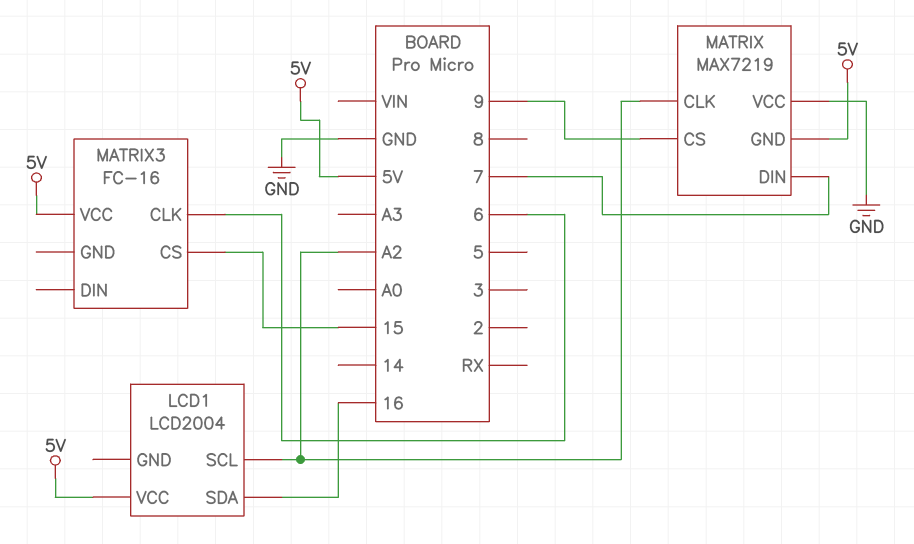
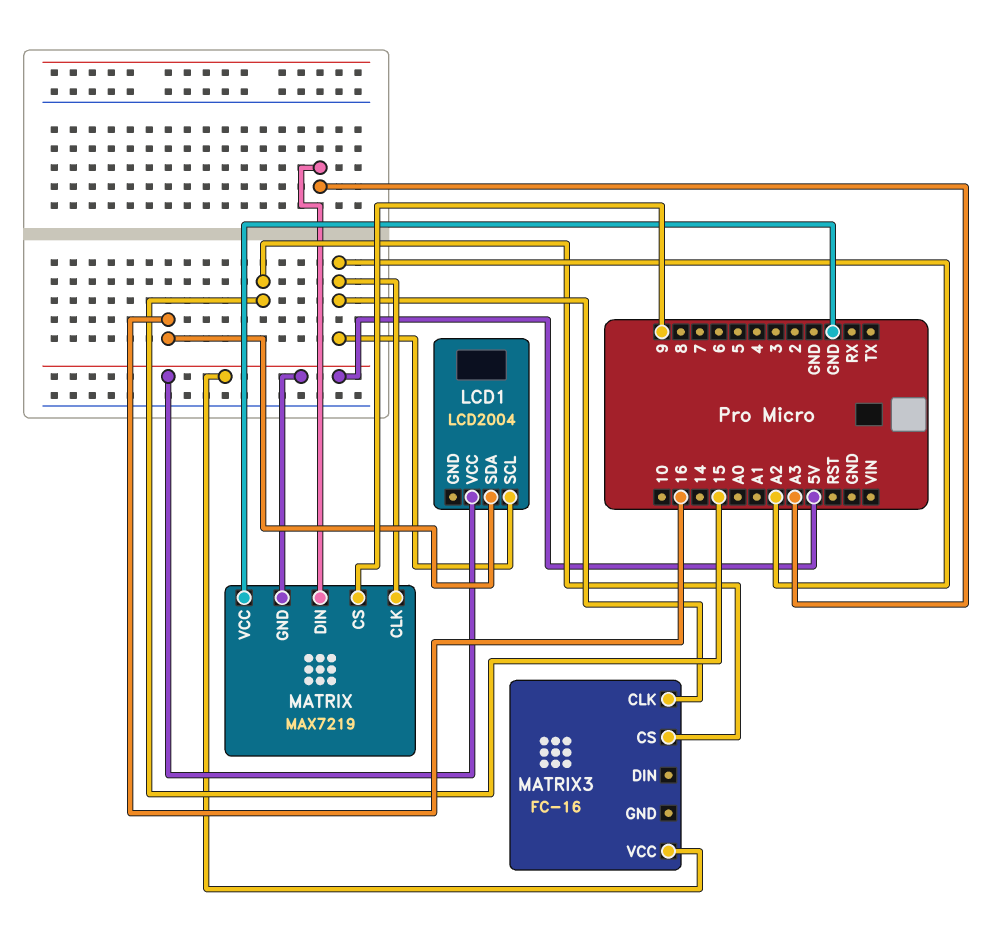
MATRIX pin DIN: 7 -> A3
MATRIX3 pin CLK: 6 -> A2

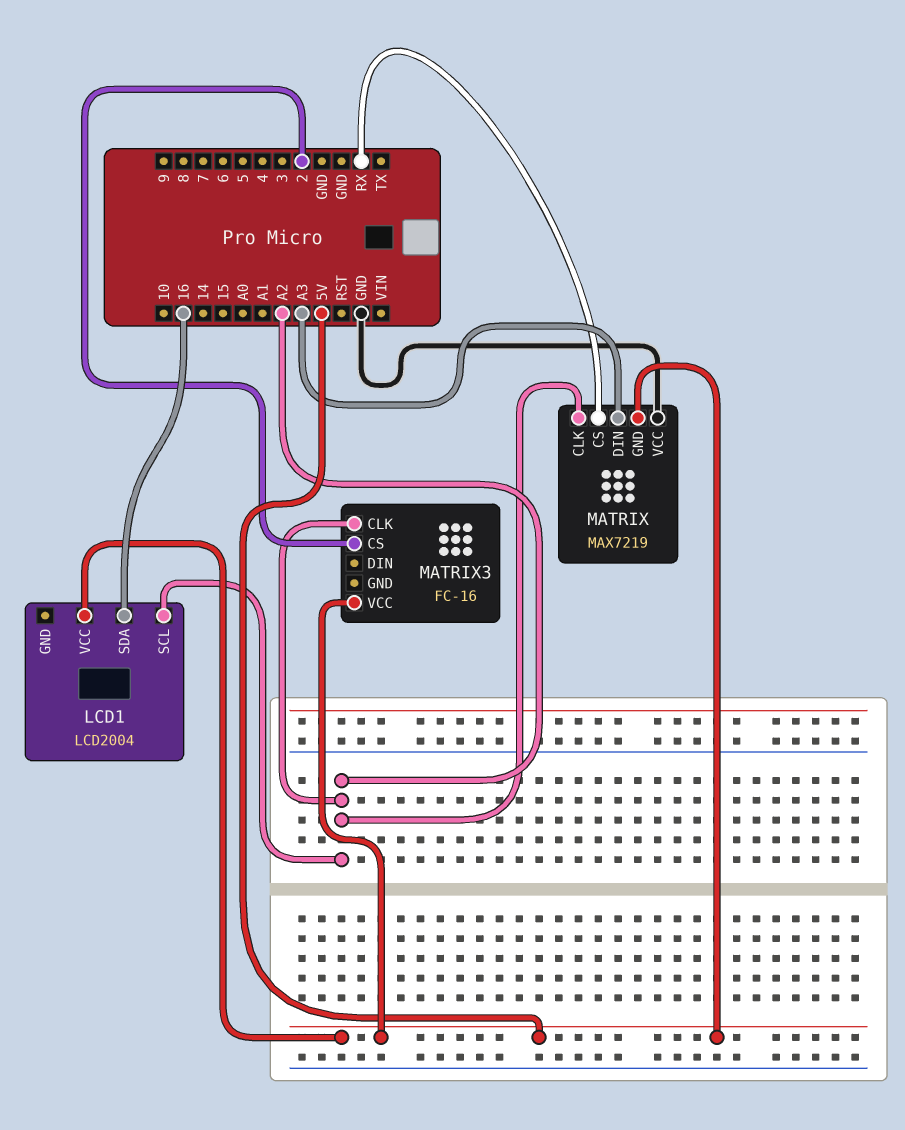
MATRIX pin CS: 9 -> RX
MATRIX3 pin CS: 15 -> 2

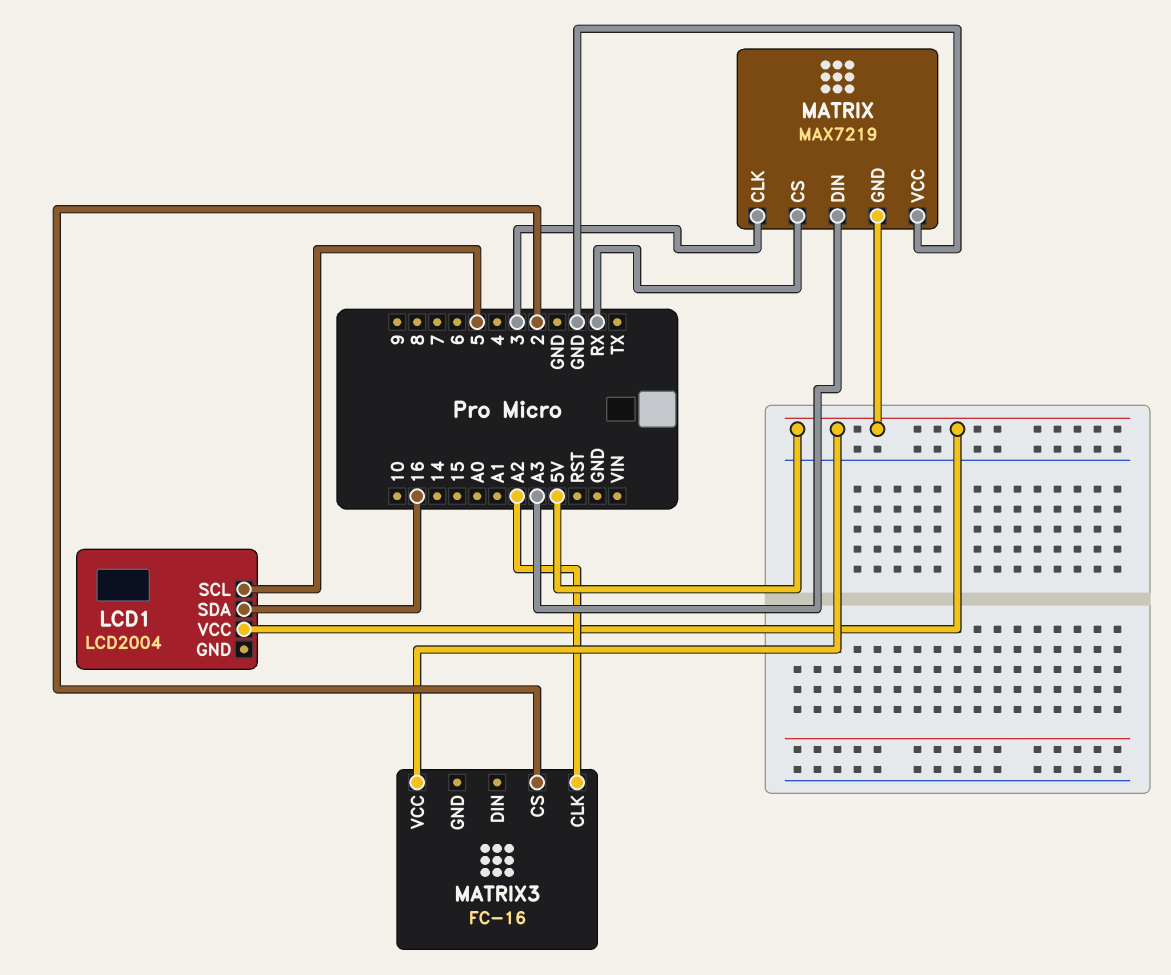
LCD1 pin SCL: A2 -> 5
MATRIX pin CLK: A2 -> 3

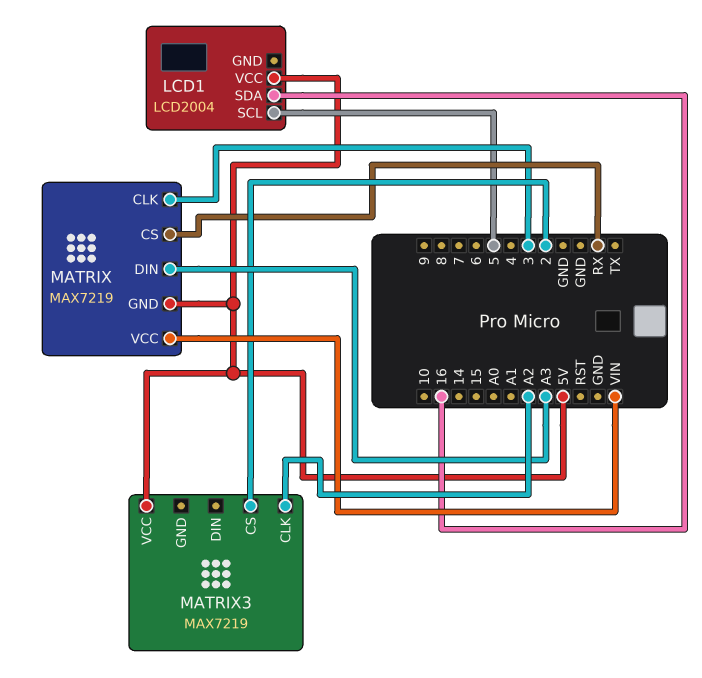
MATRIX pin VCC: GND -> VIN
MATRIX3: FC-16 -> MAX7219

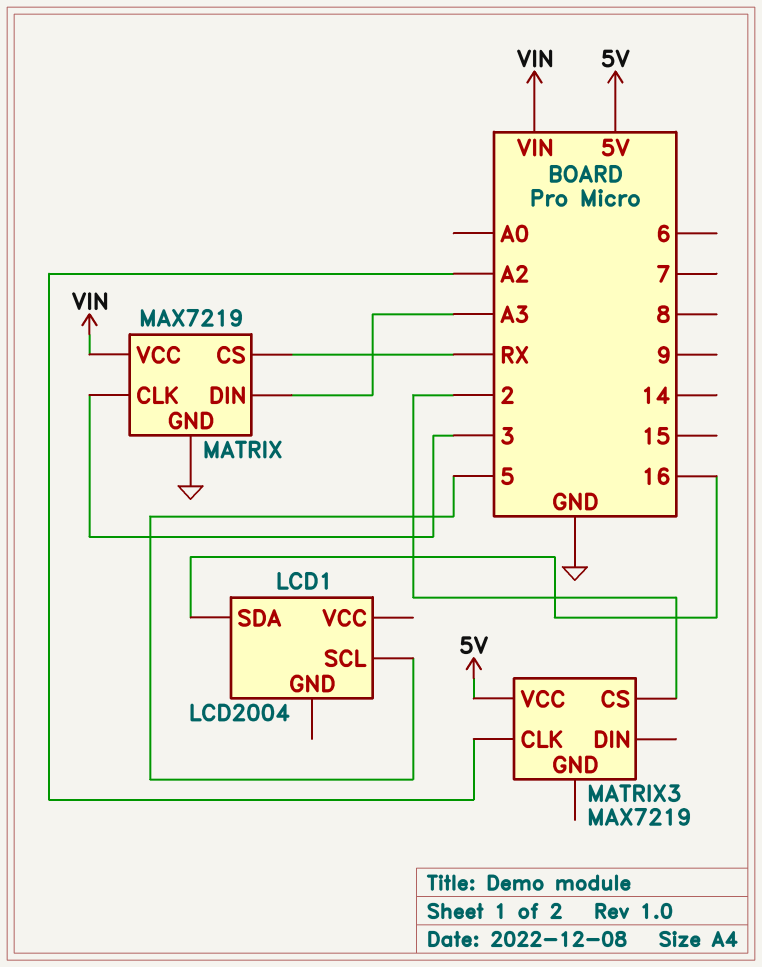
LCD1 pin VCC: 5V -> none
MATRIX pin GND: 5V -> GND

